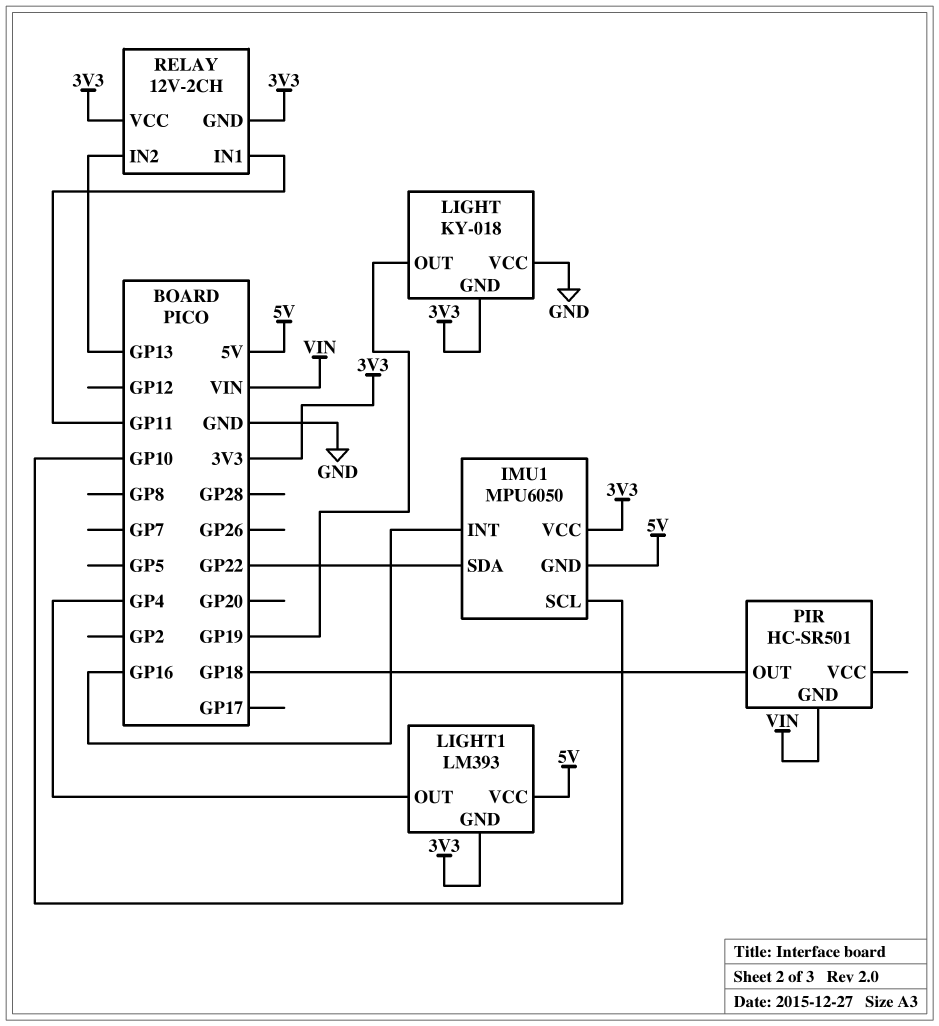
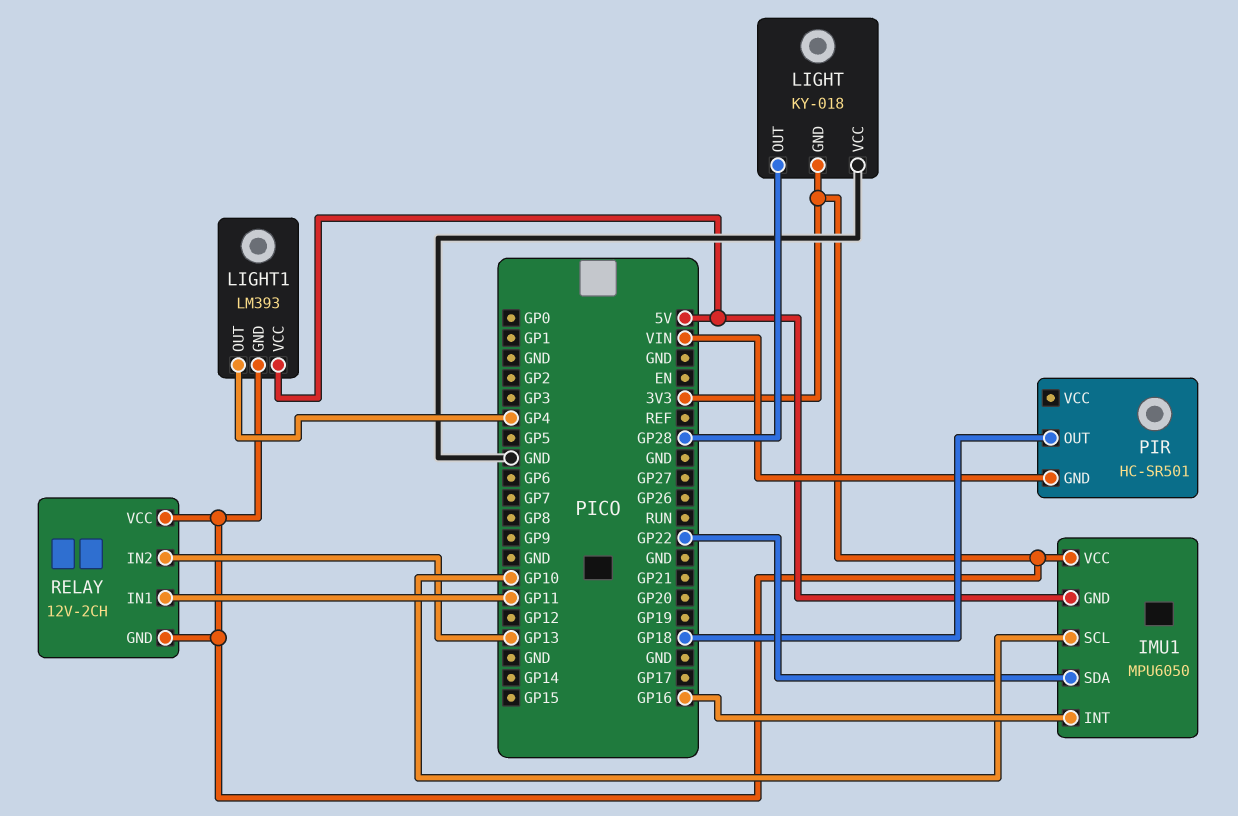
LIGHT pin OUT: GP19 -> GP28

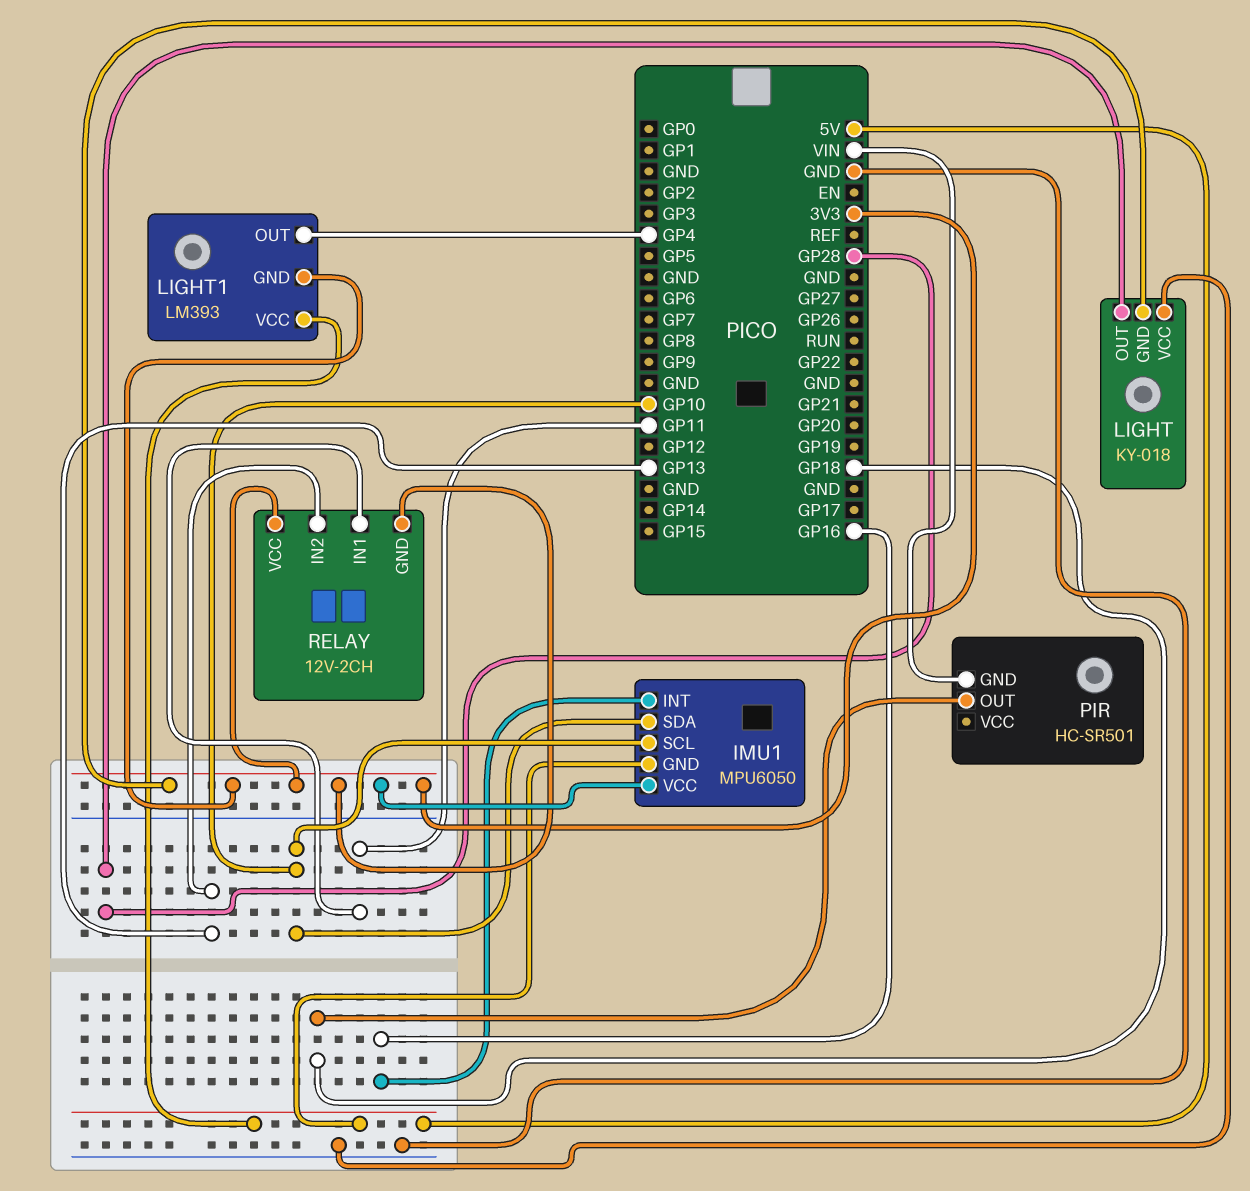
IMU1 pin SDA: GP22 -> GP10

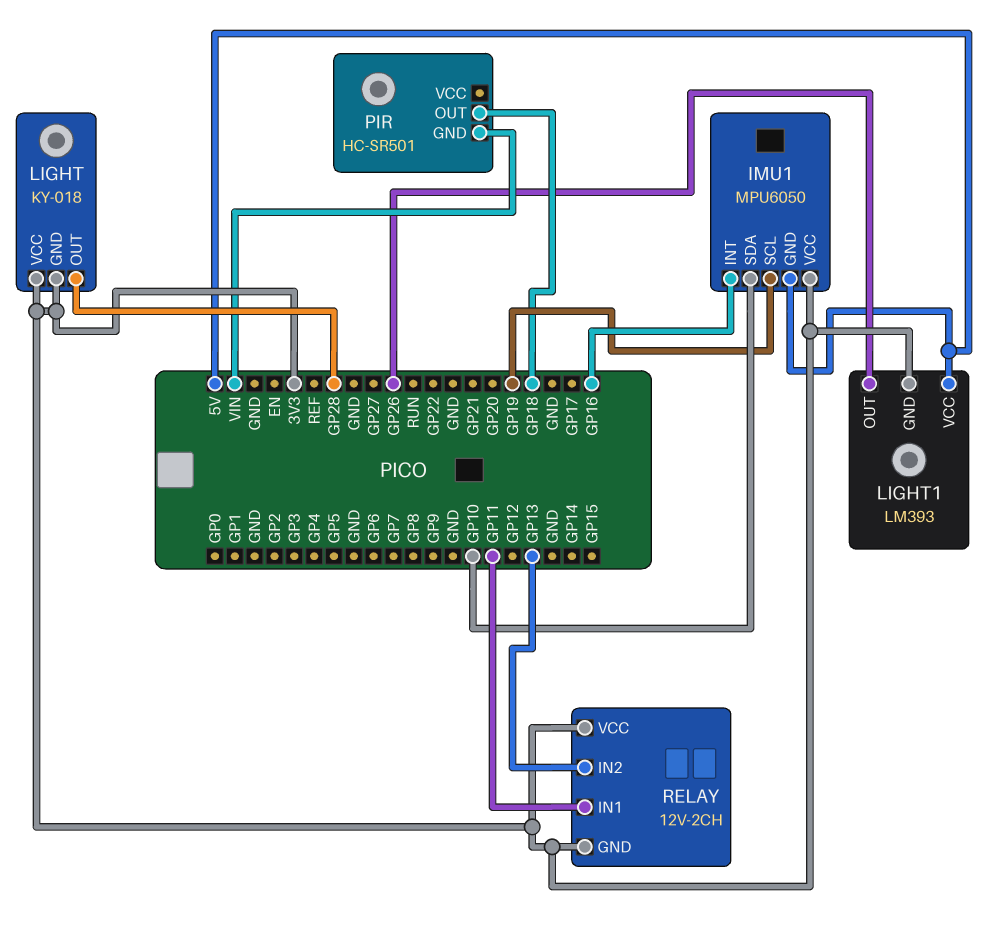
IMU1 pin SCL: GP10 -> GP19
LIGHT pin VCC: GND -> 3V3
LIGHT1 pin OUT: GP4 -> GP26

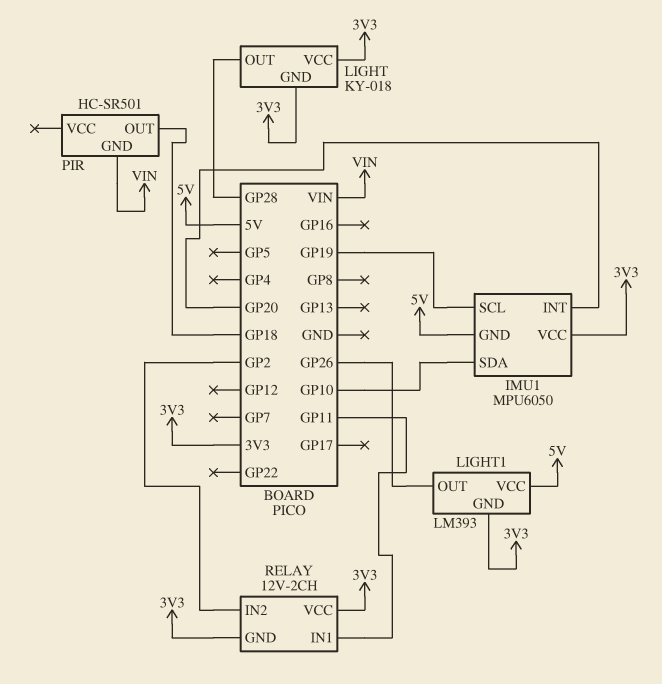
IMU1 pin INT: GP16 -> GP20
RELAY pin IN2: GP13 -> GP2

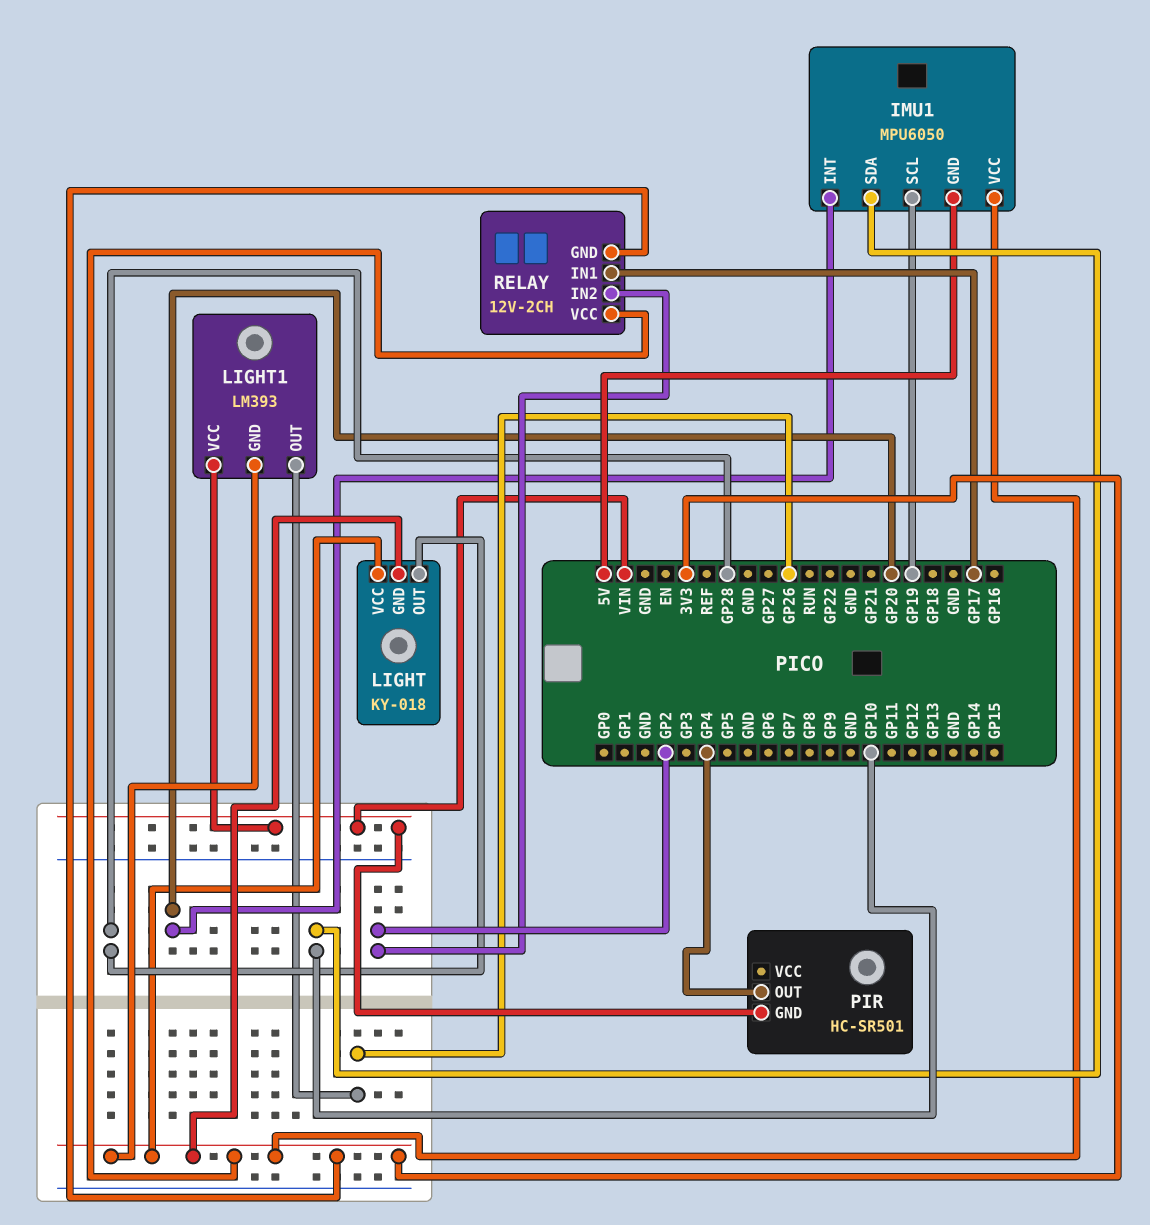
LIGHT1 pin VCC: 5V -> VIN
PIR pin OUT: GP18 -> GP4
RELAY pin IN1: GP11 -> GP17

